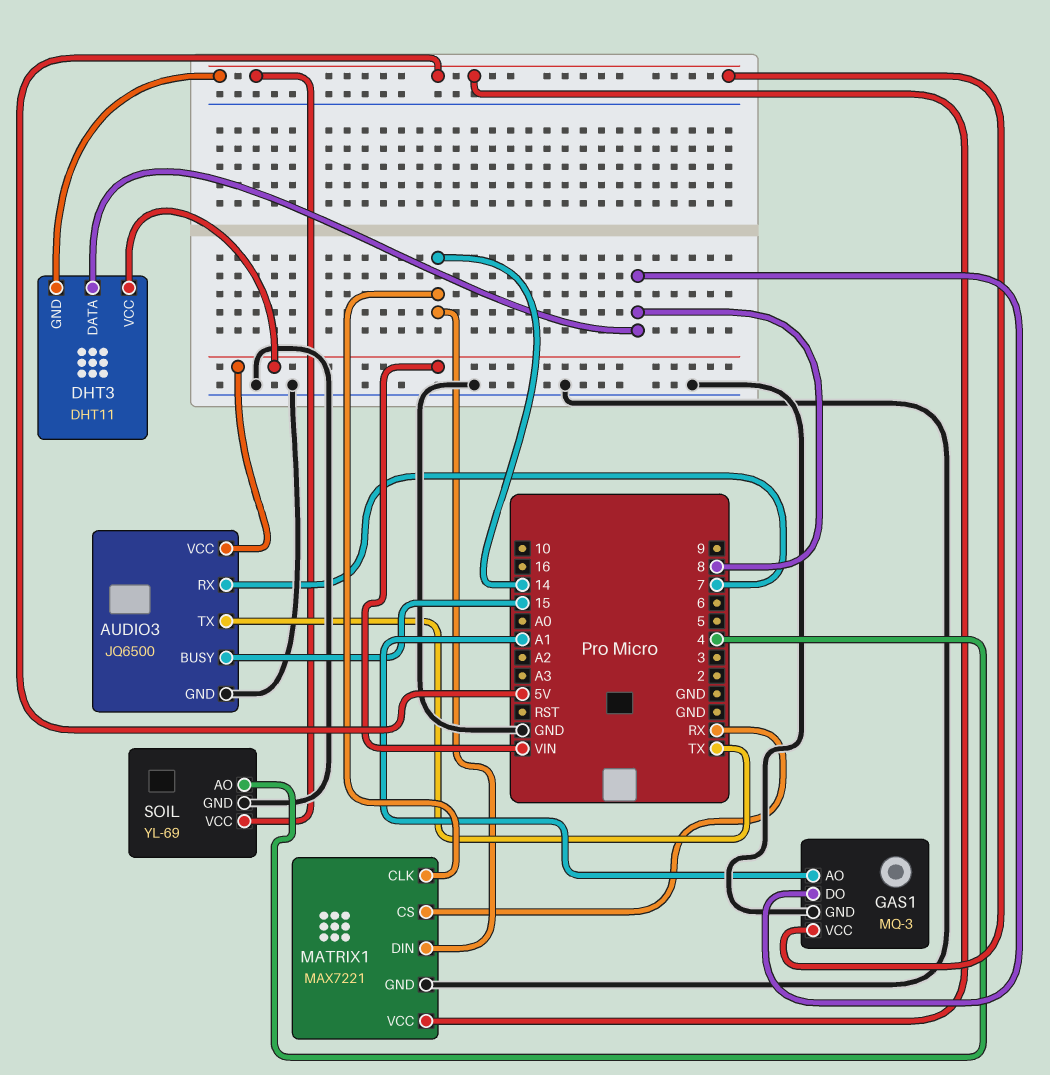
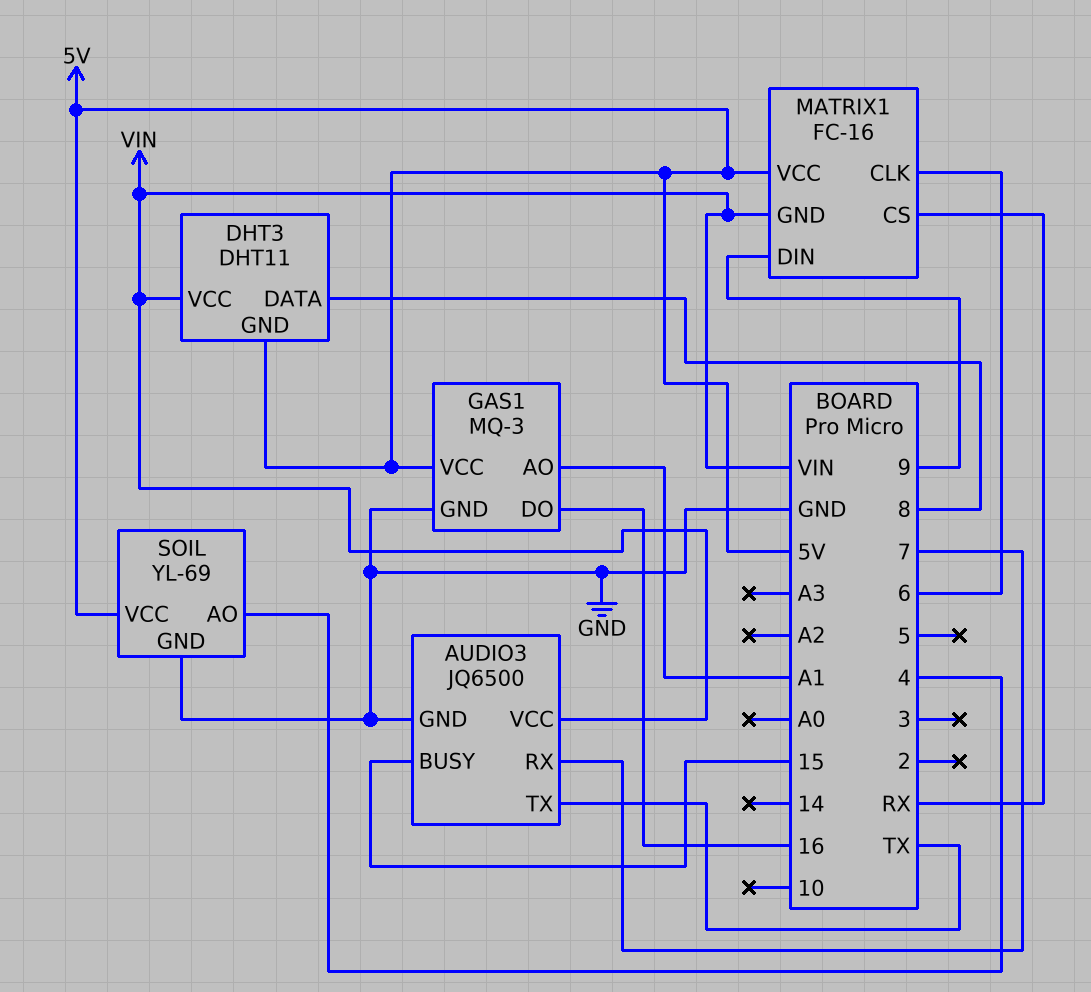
GAS1 pin DO: 8 -> 16
MATRIX1: MAX7221 -> FC-16
MATRIX1 pin CLK: 14 -> 6
MATRIX1 pin DIN: 14 -> 9
MATRIX1 pin GND: GND -> VIN

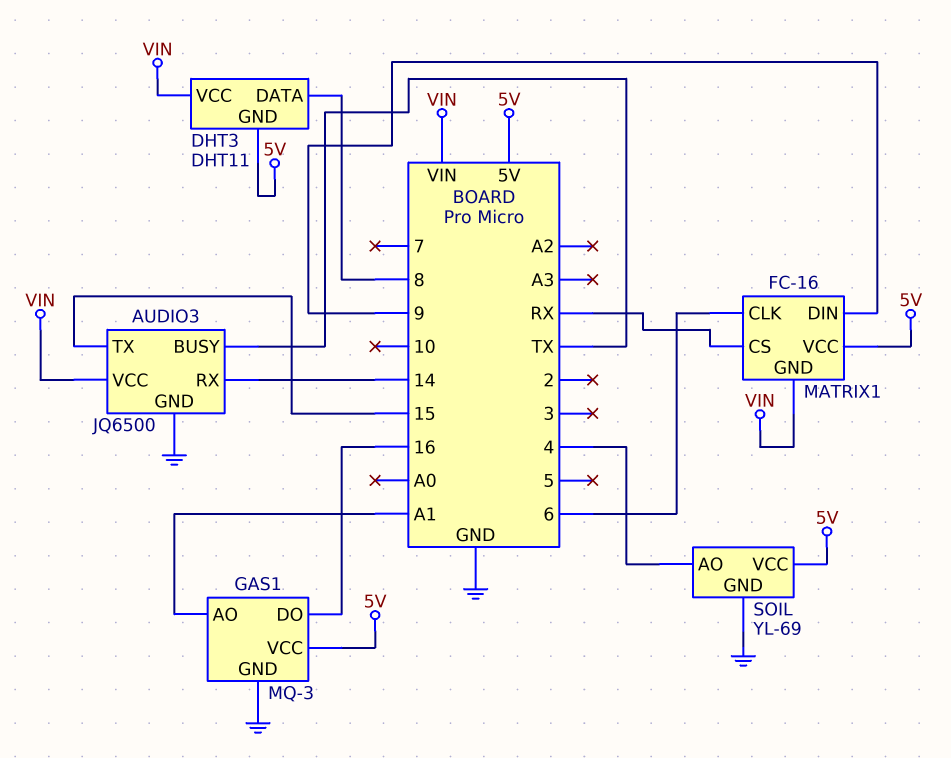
AUDIO3 pin BUSY: 15 -> TX
AUDIO3 pin RX: 7 -> 14
AUDIO3 pin TX: TX -> 15

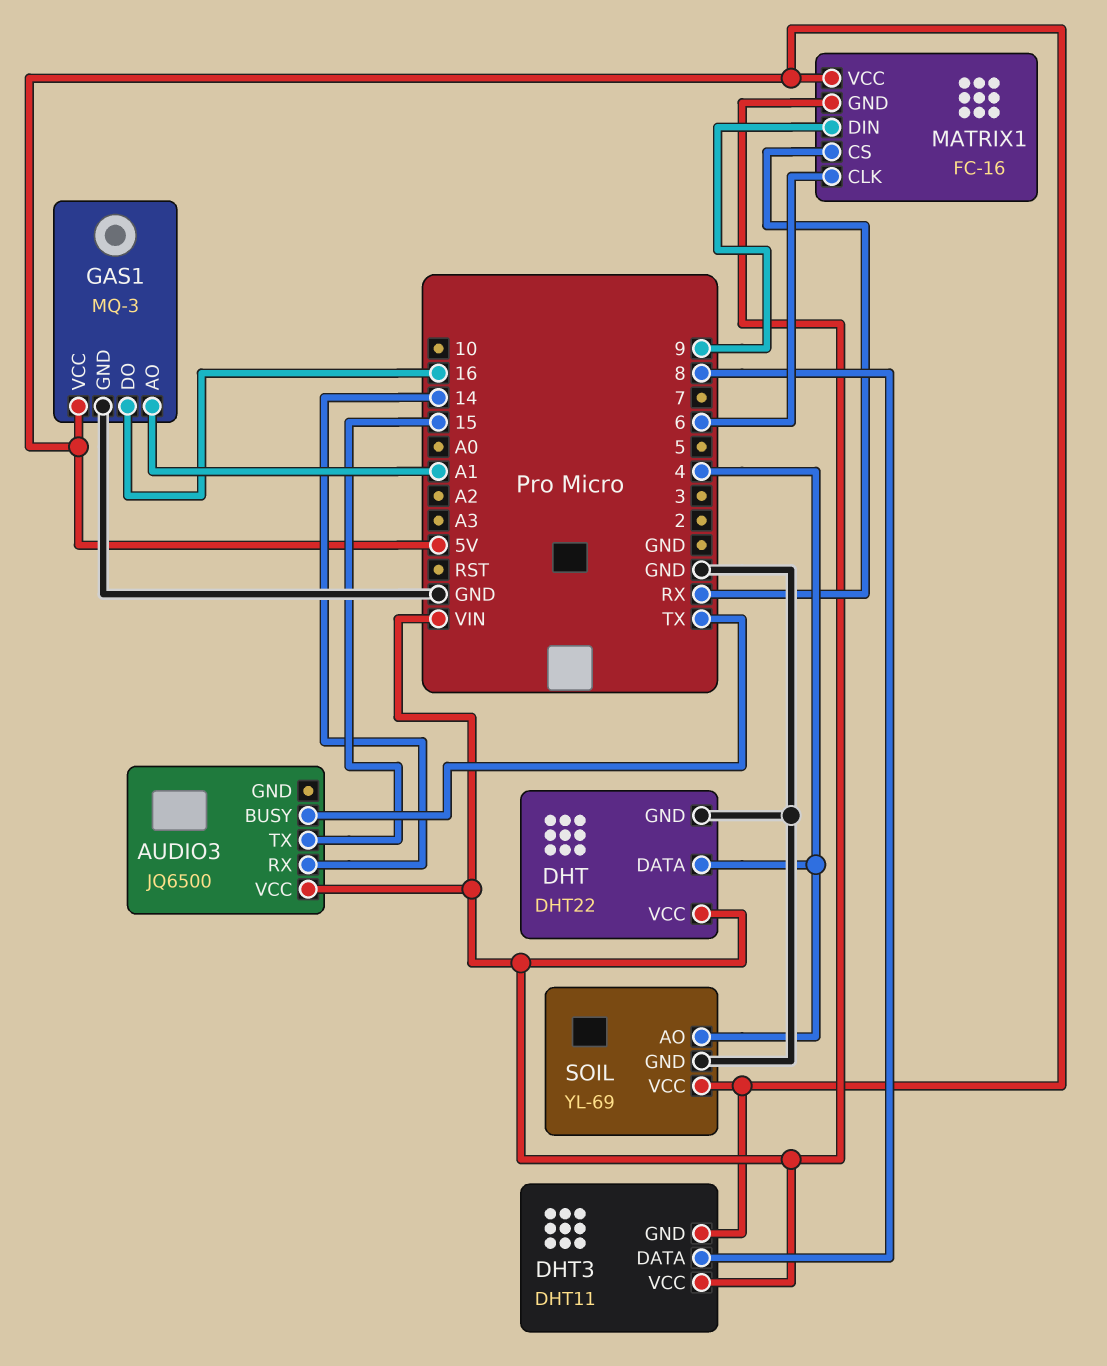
AUDIO3 pin GND: GND -> none
DHT: none -> DHT22
DHT pin DATA: none -> 4
DHT pin GND: none -> GND
DHT pin VCC: none -> VIN

